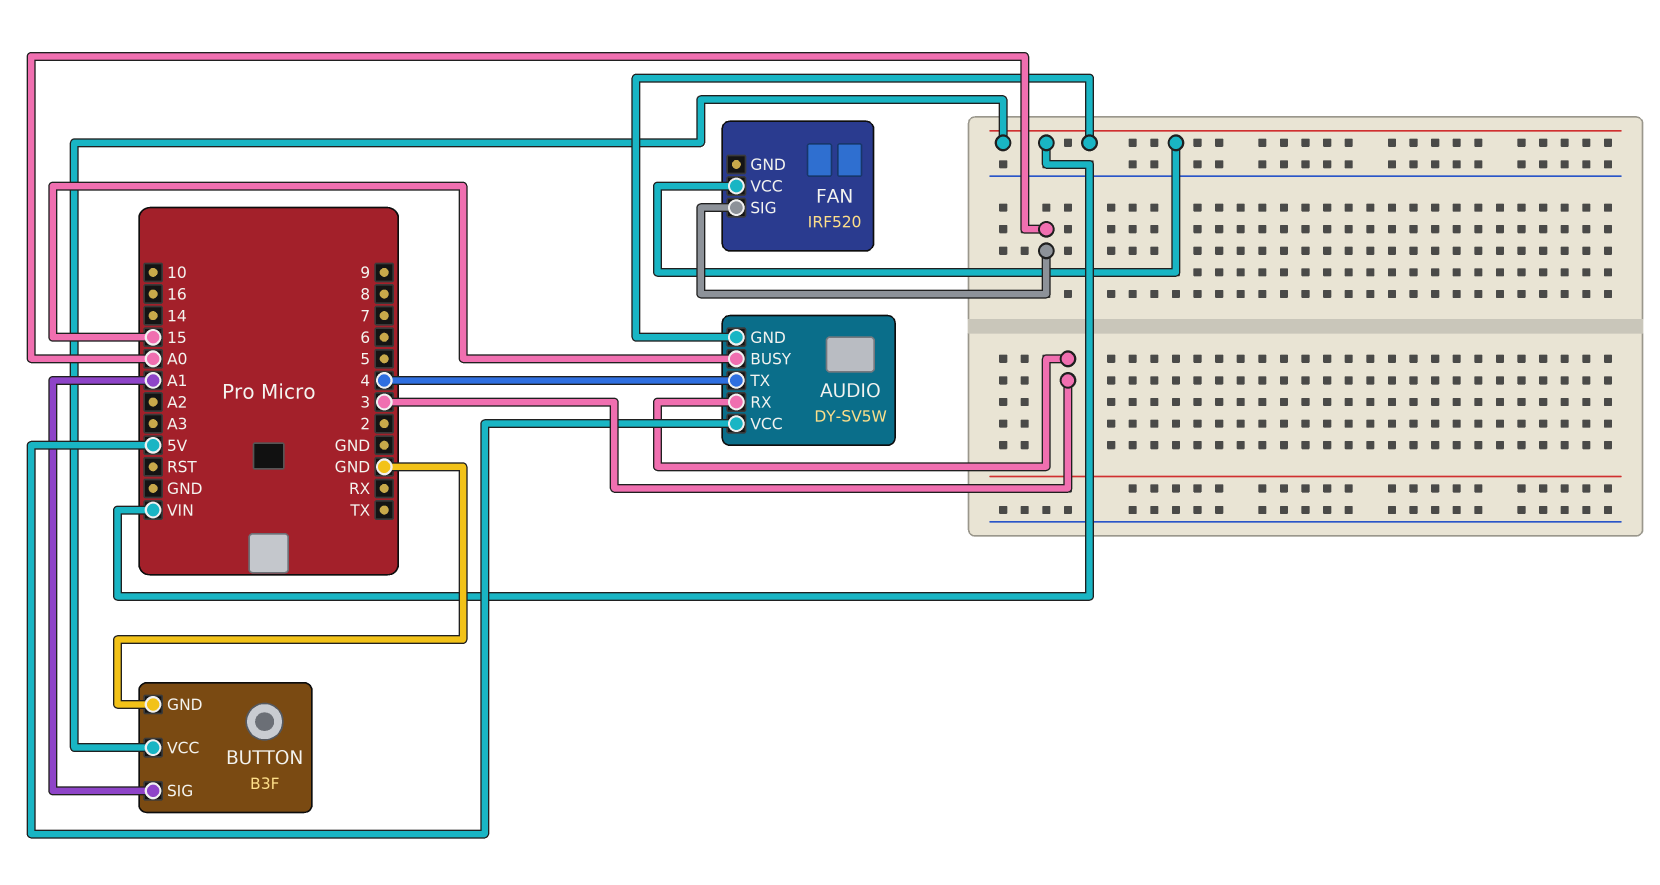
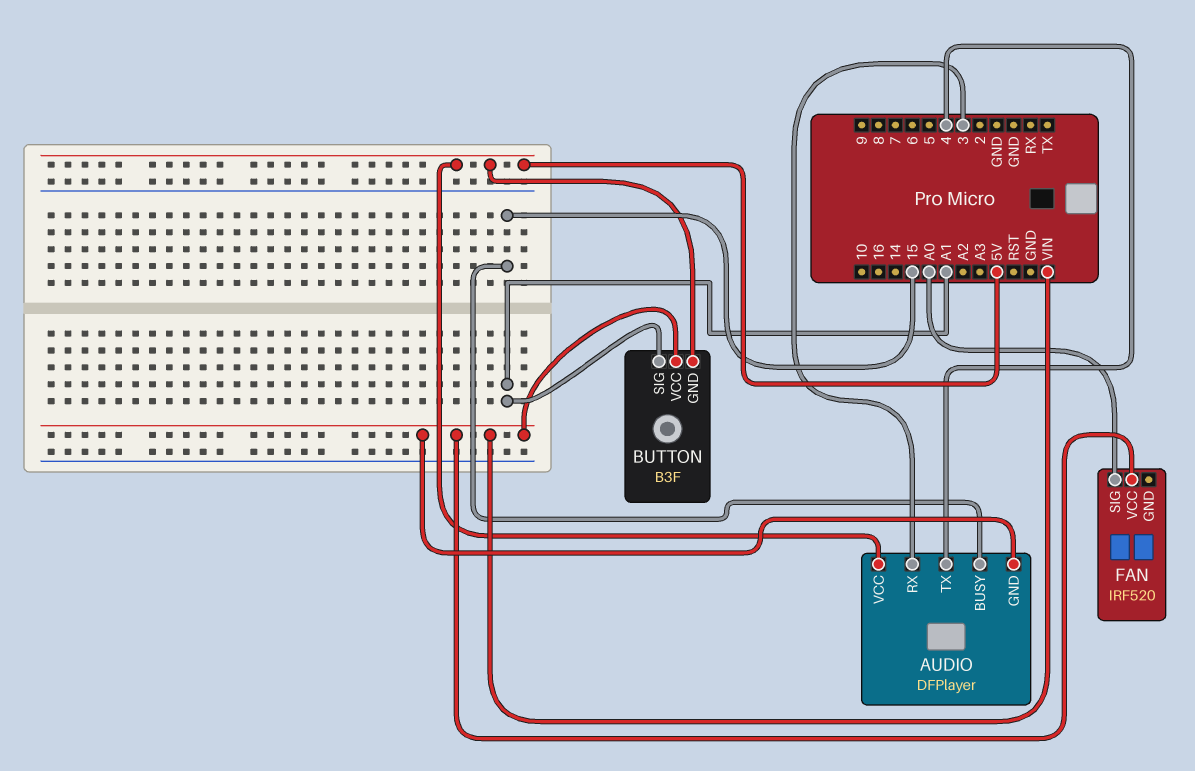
AUDIO: DY-SV5W -> DFPlayer
BUTTON pin GND: GND -> 5V

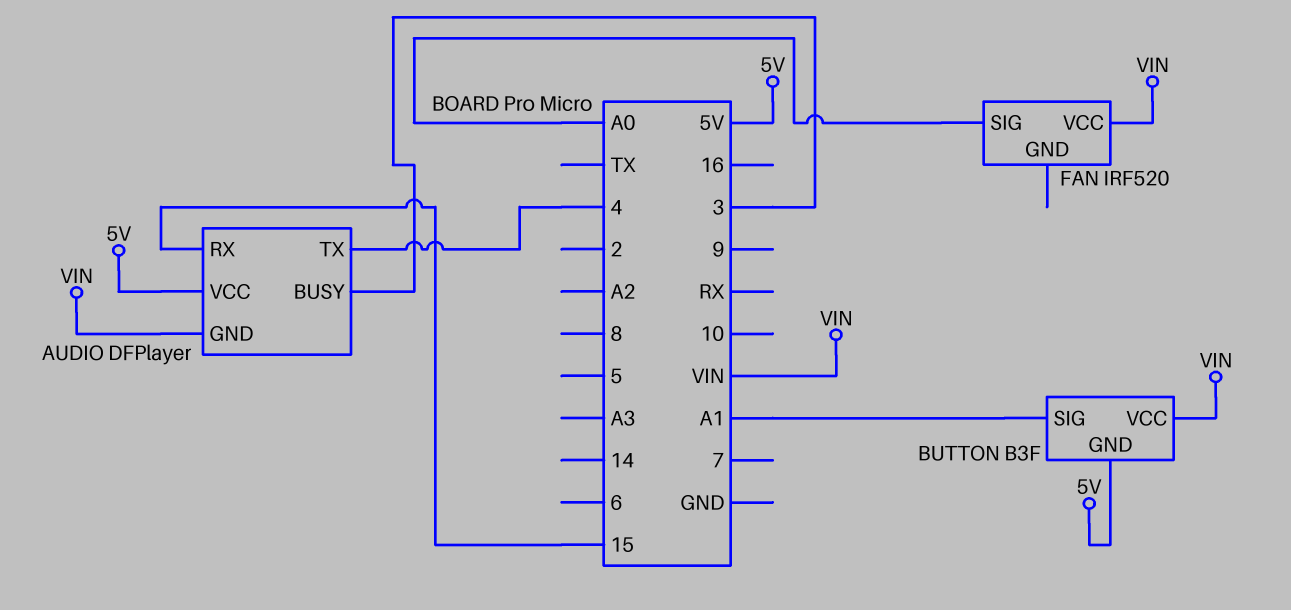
AUDIO pin BUSY: 15 -> 3
AUDIO pin RX: 3 -> 15

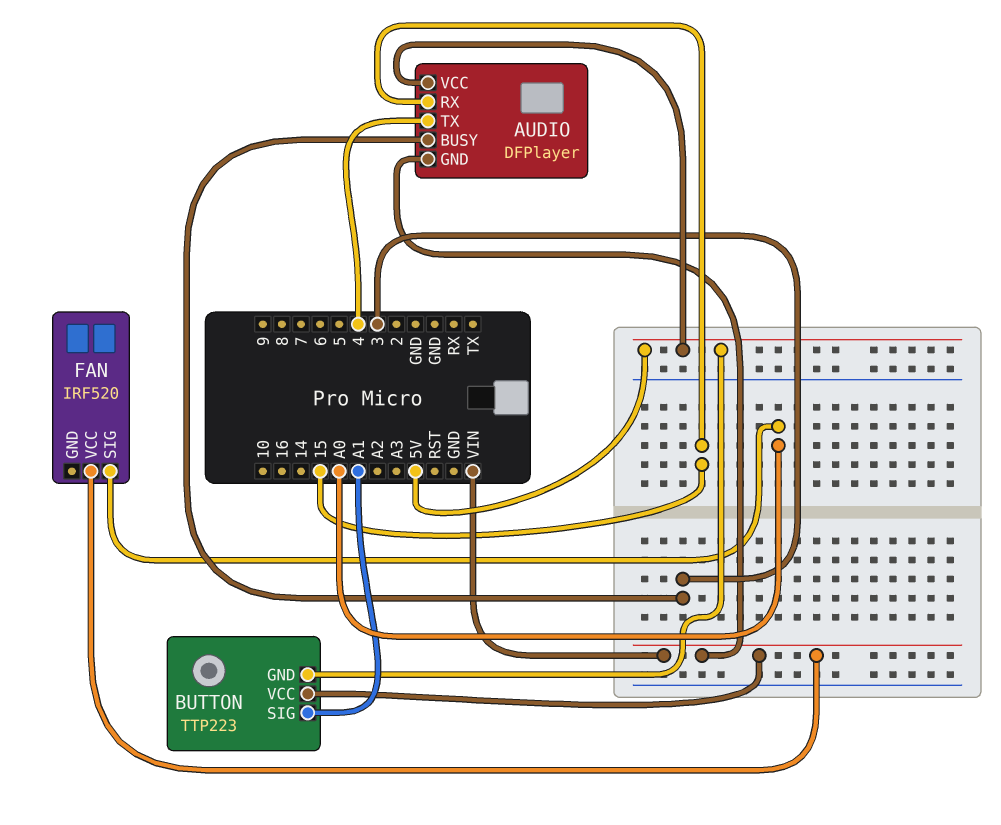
BUTTON: B3F -> TTP223

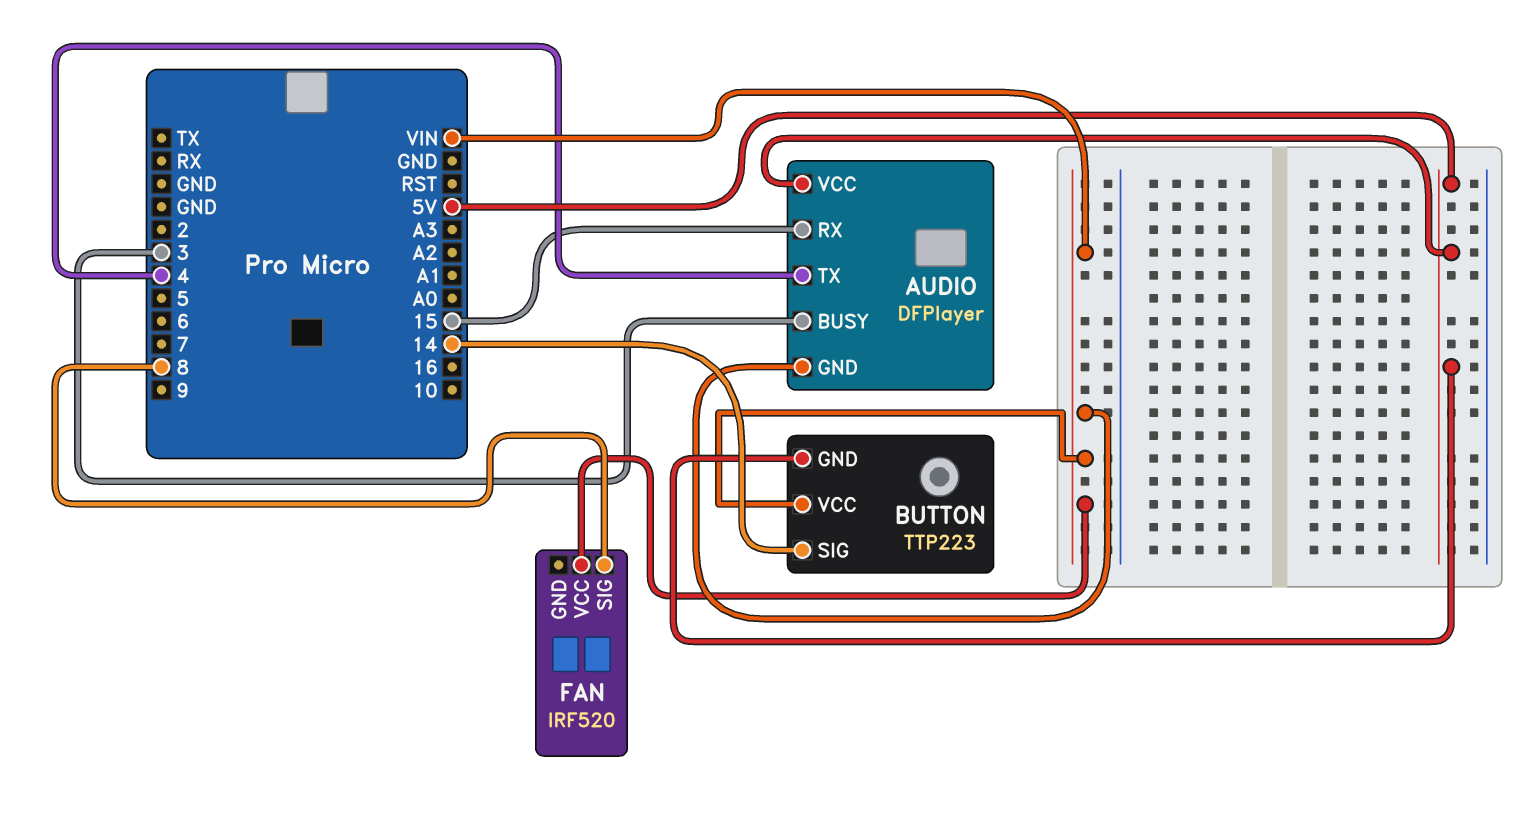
BUTTON pin SIG: A1 -> 14
FAN pin SIG: A0 -> 8

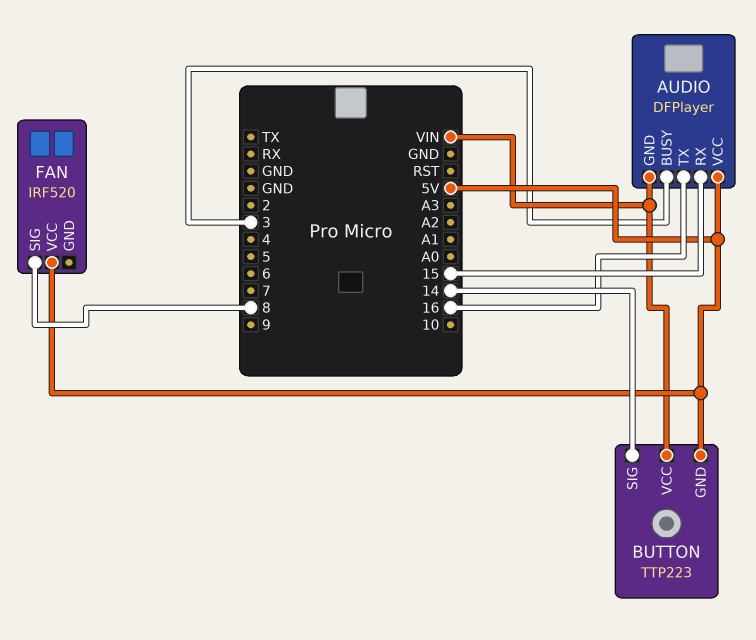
AUDIO pin TX: 4 -> 16
FAN pin VCC: VIN -> 5V

